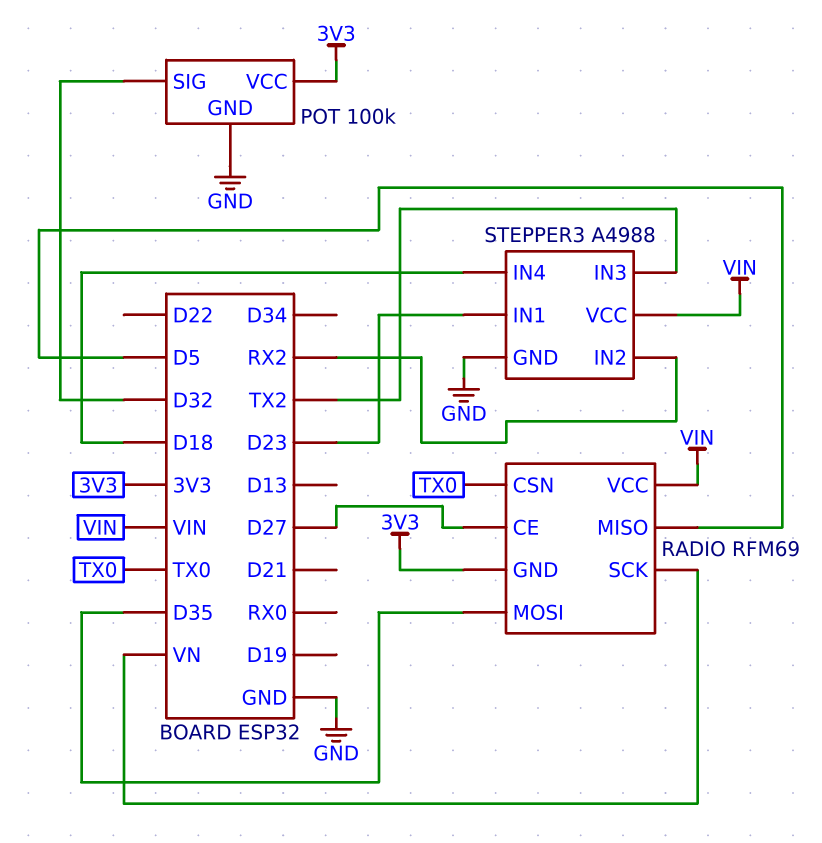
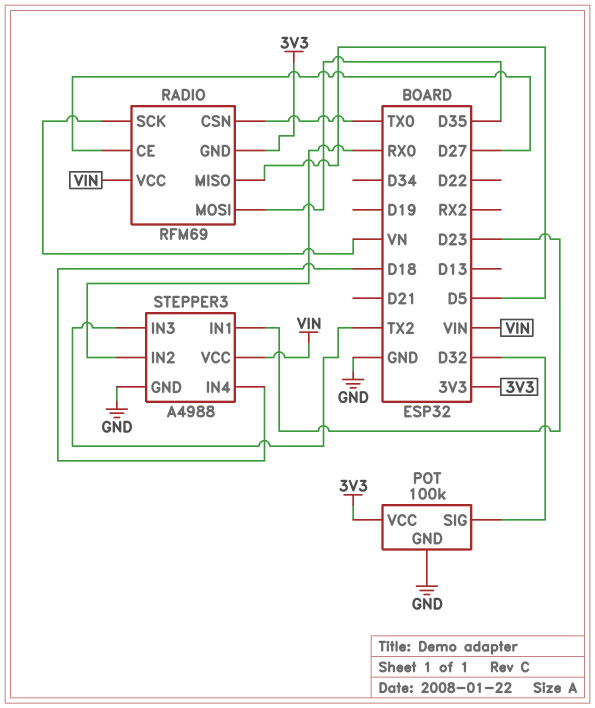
STEPPER3 pin IN2: RX2 -> RX0

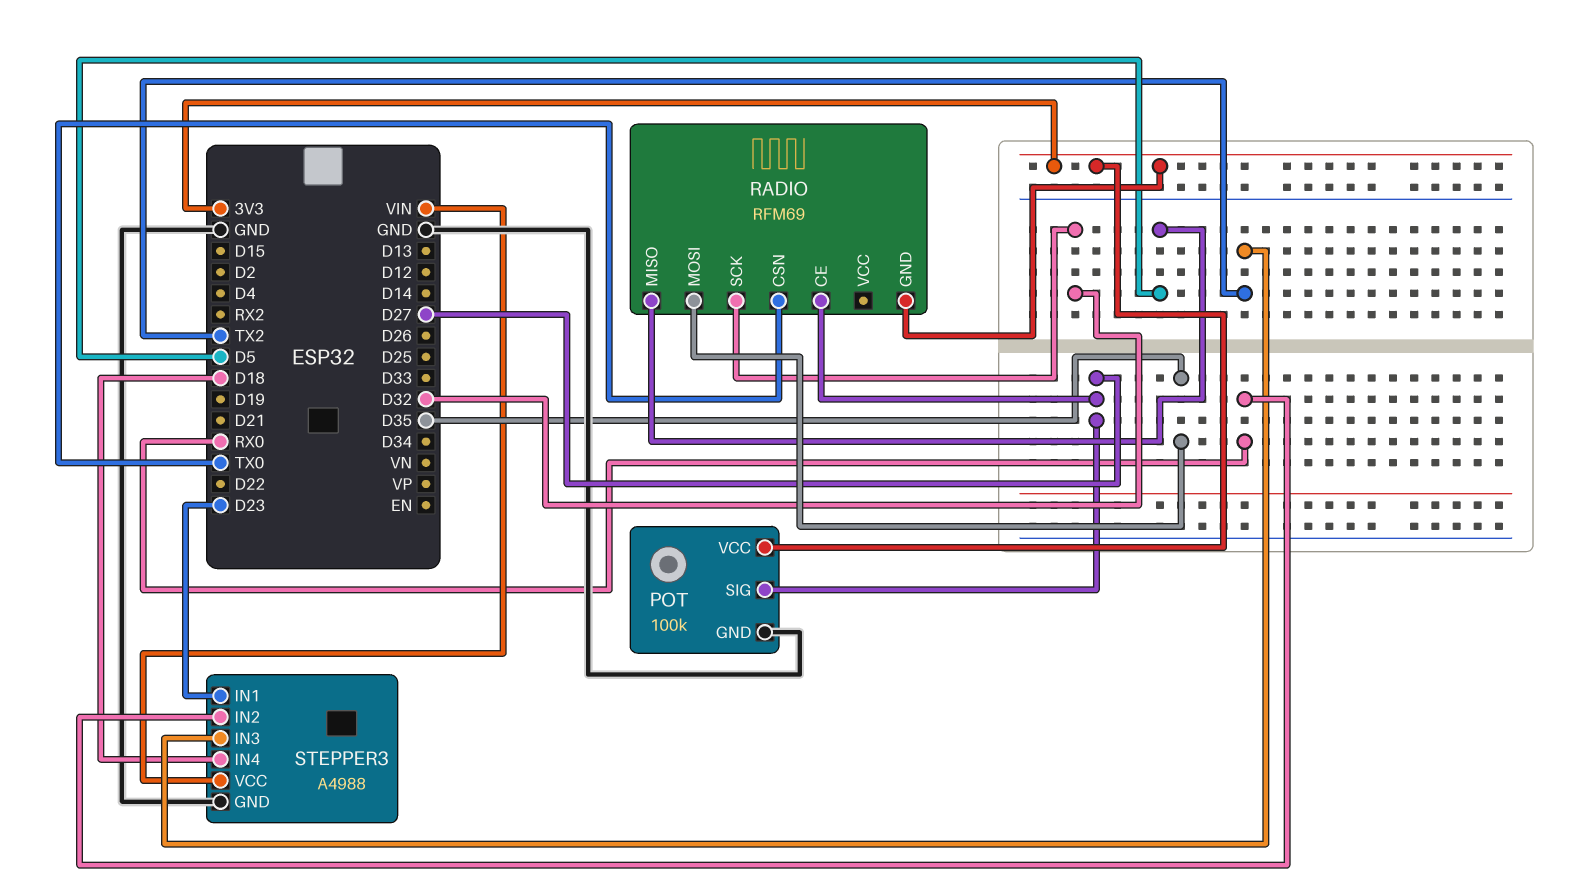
POT pin SIG: D32 -> D27
RADIO pin SCK: VN -> D32
RADIO pin VCC: VIN -> none

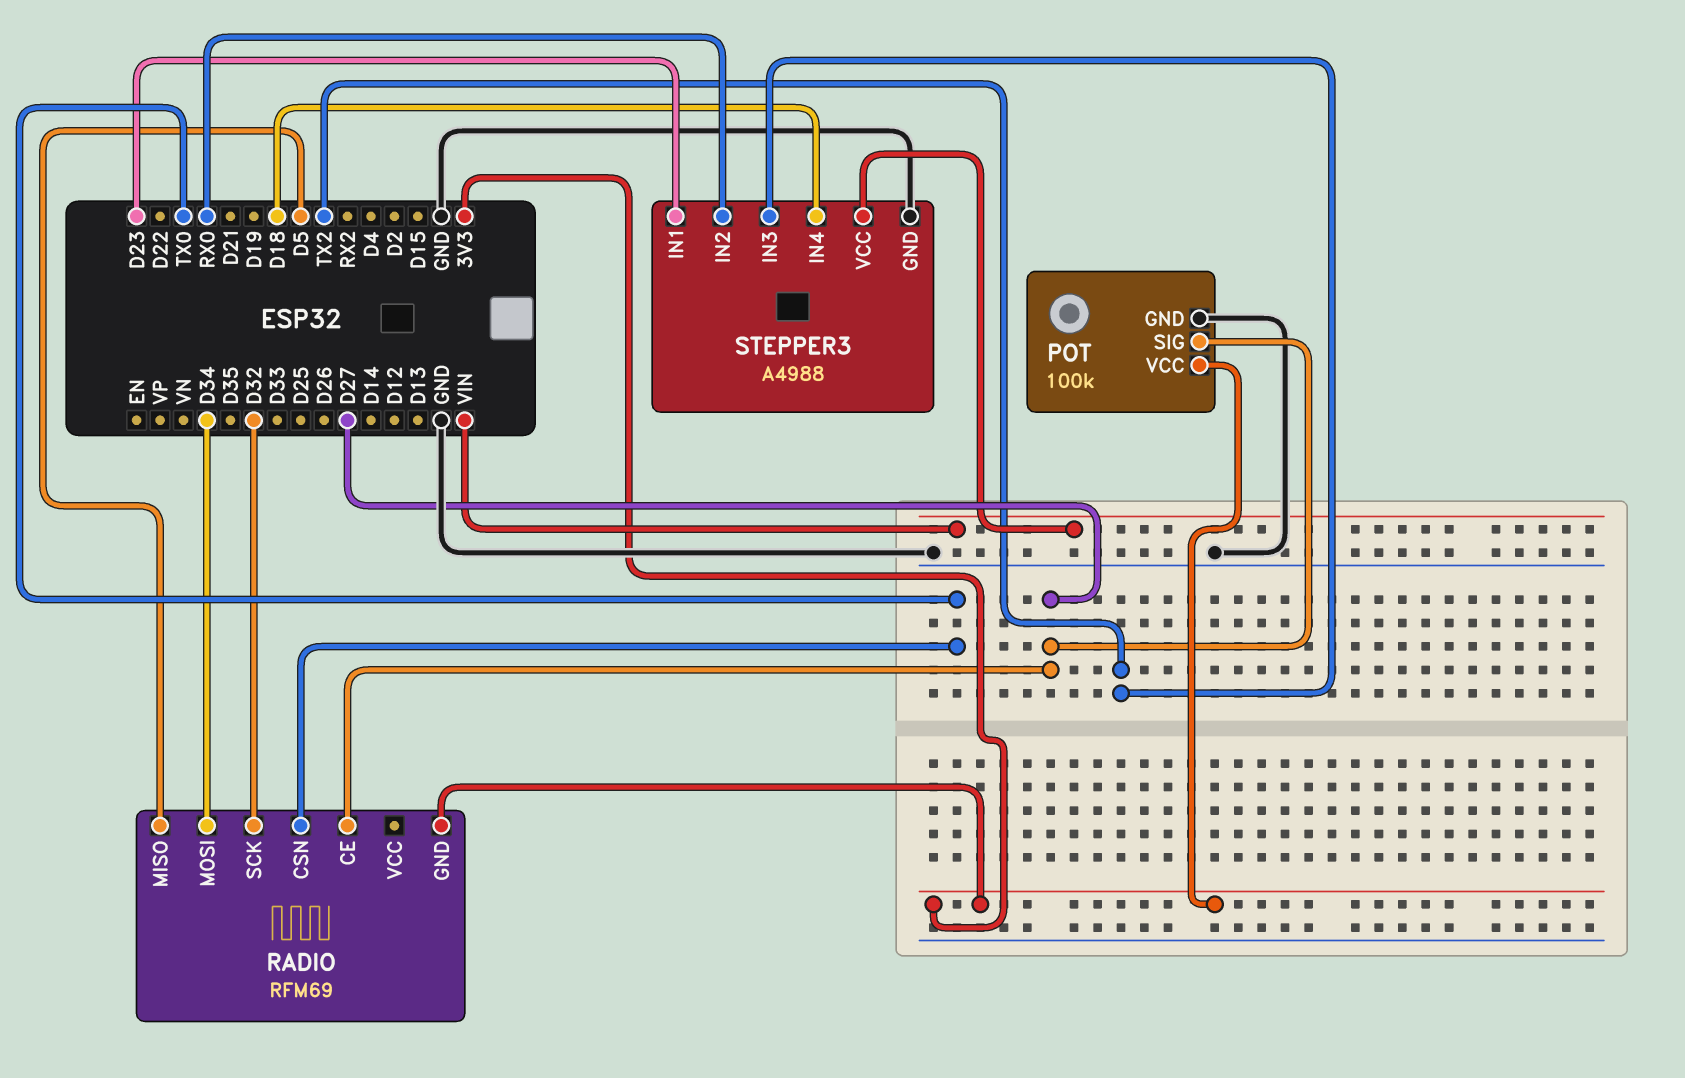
RADIO pin MOSI: D35 -> D34

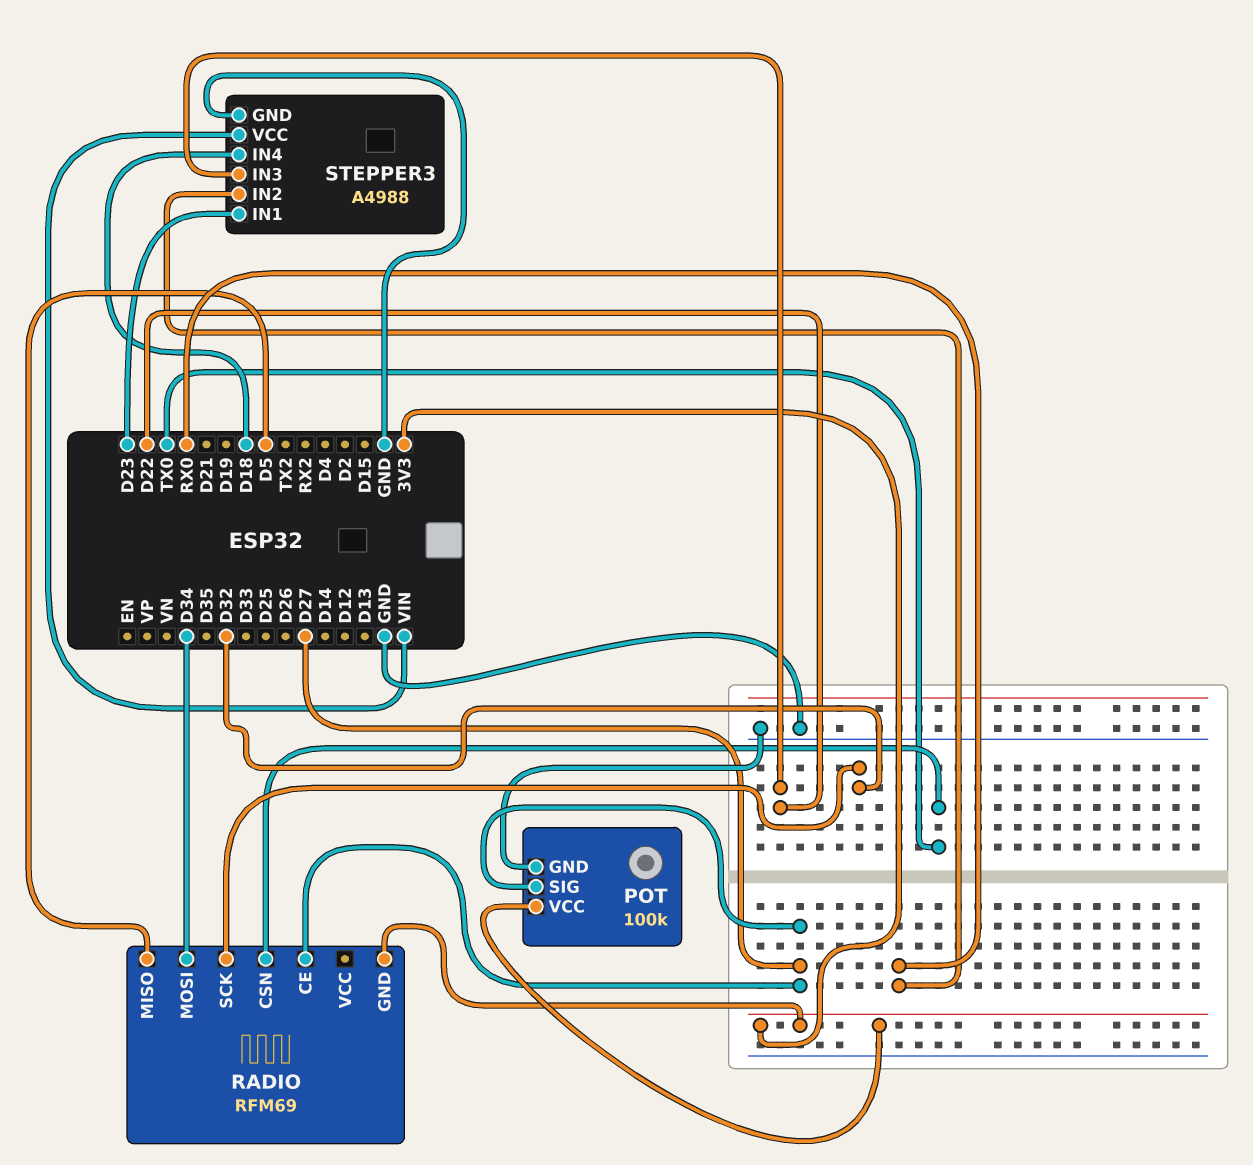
STEPPER3 pin IN3: TX2 -> D22

